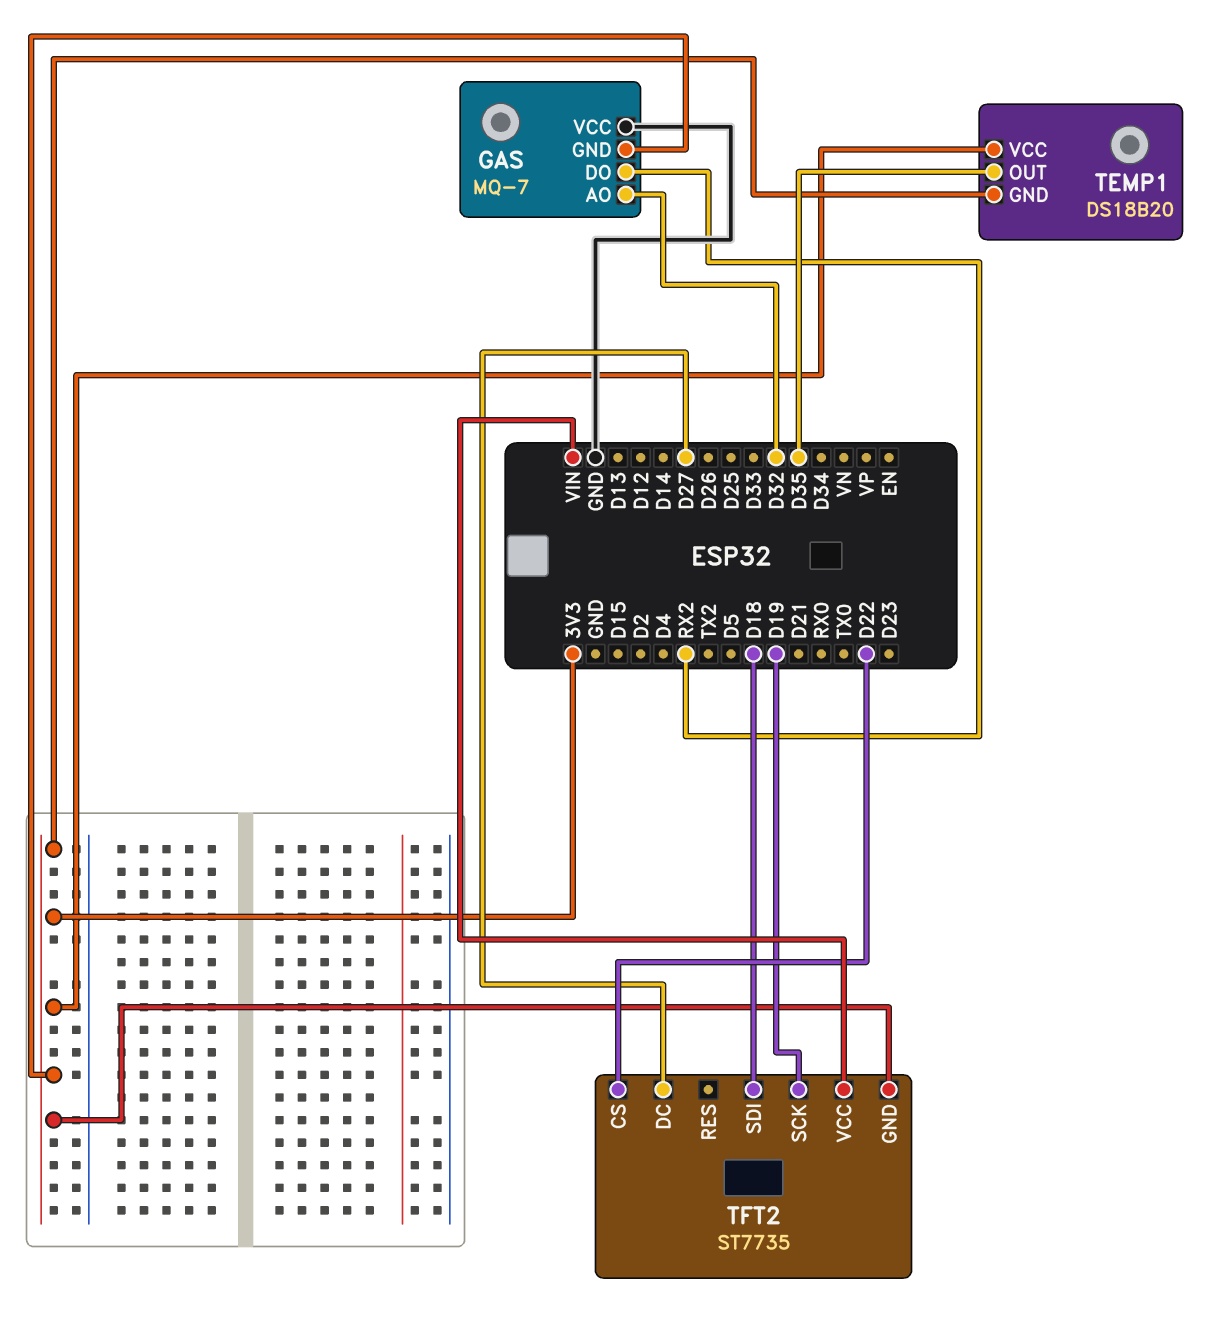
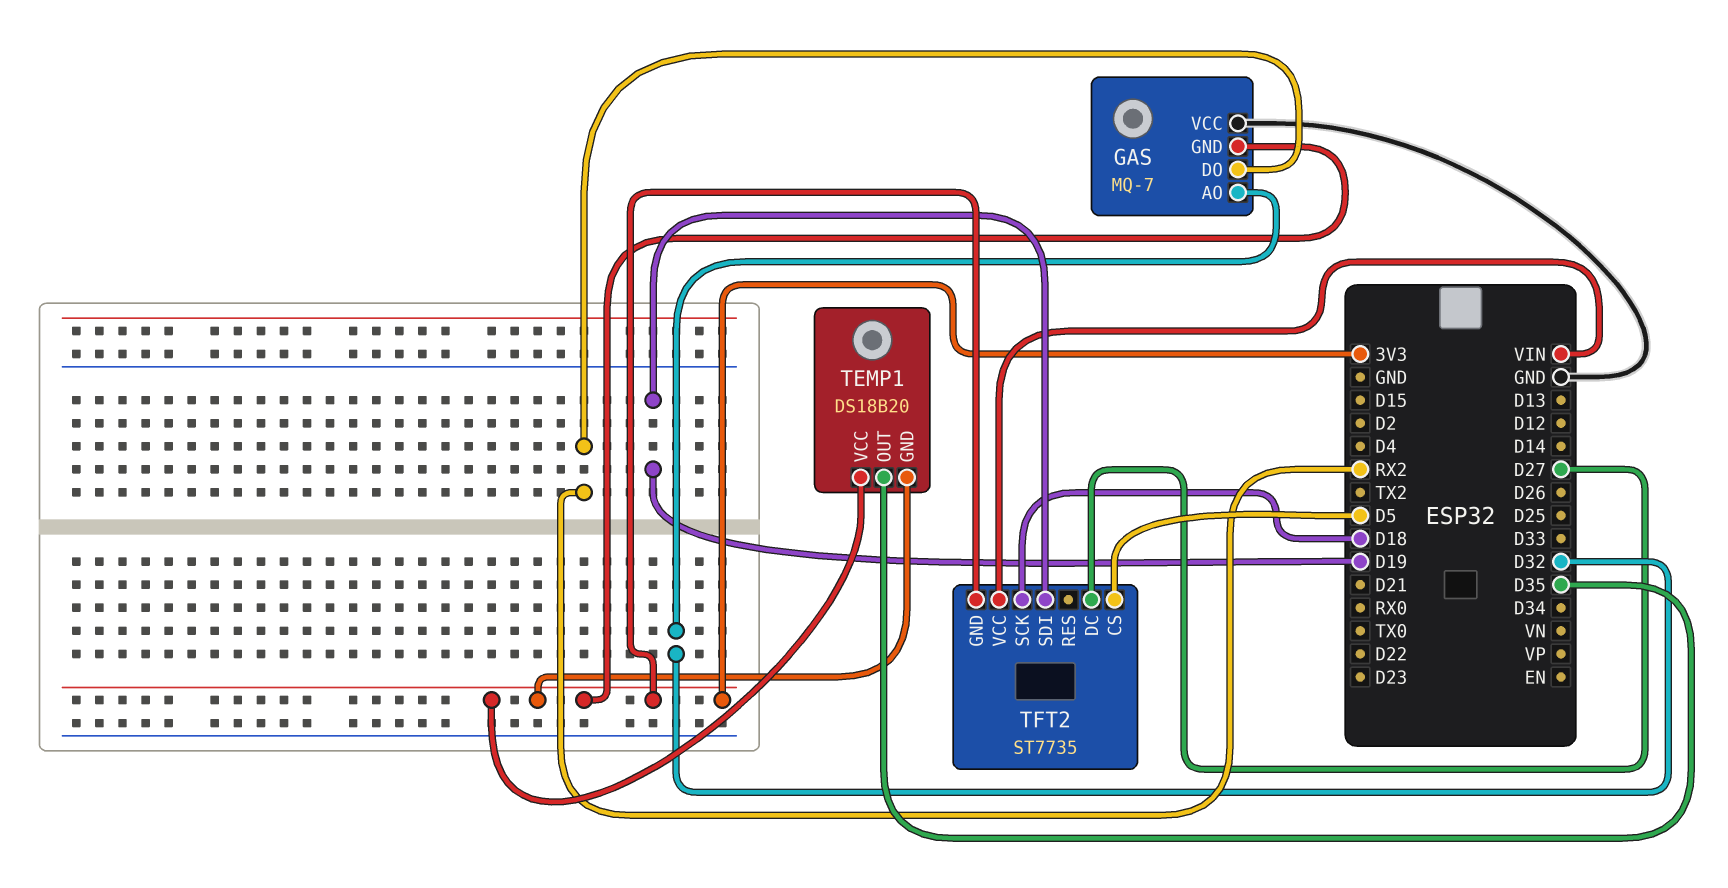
TFT2 pin CS: D22 -> D5
TFT2 pin SCK: D19 -> D18
TFT2 pin SDI: D18 -> D19

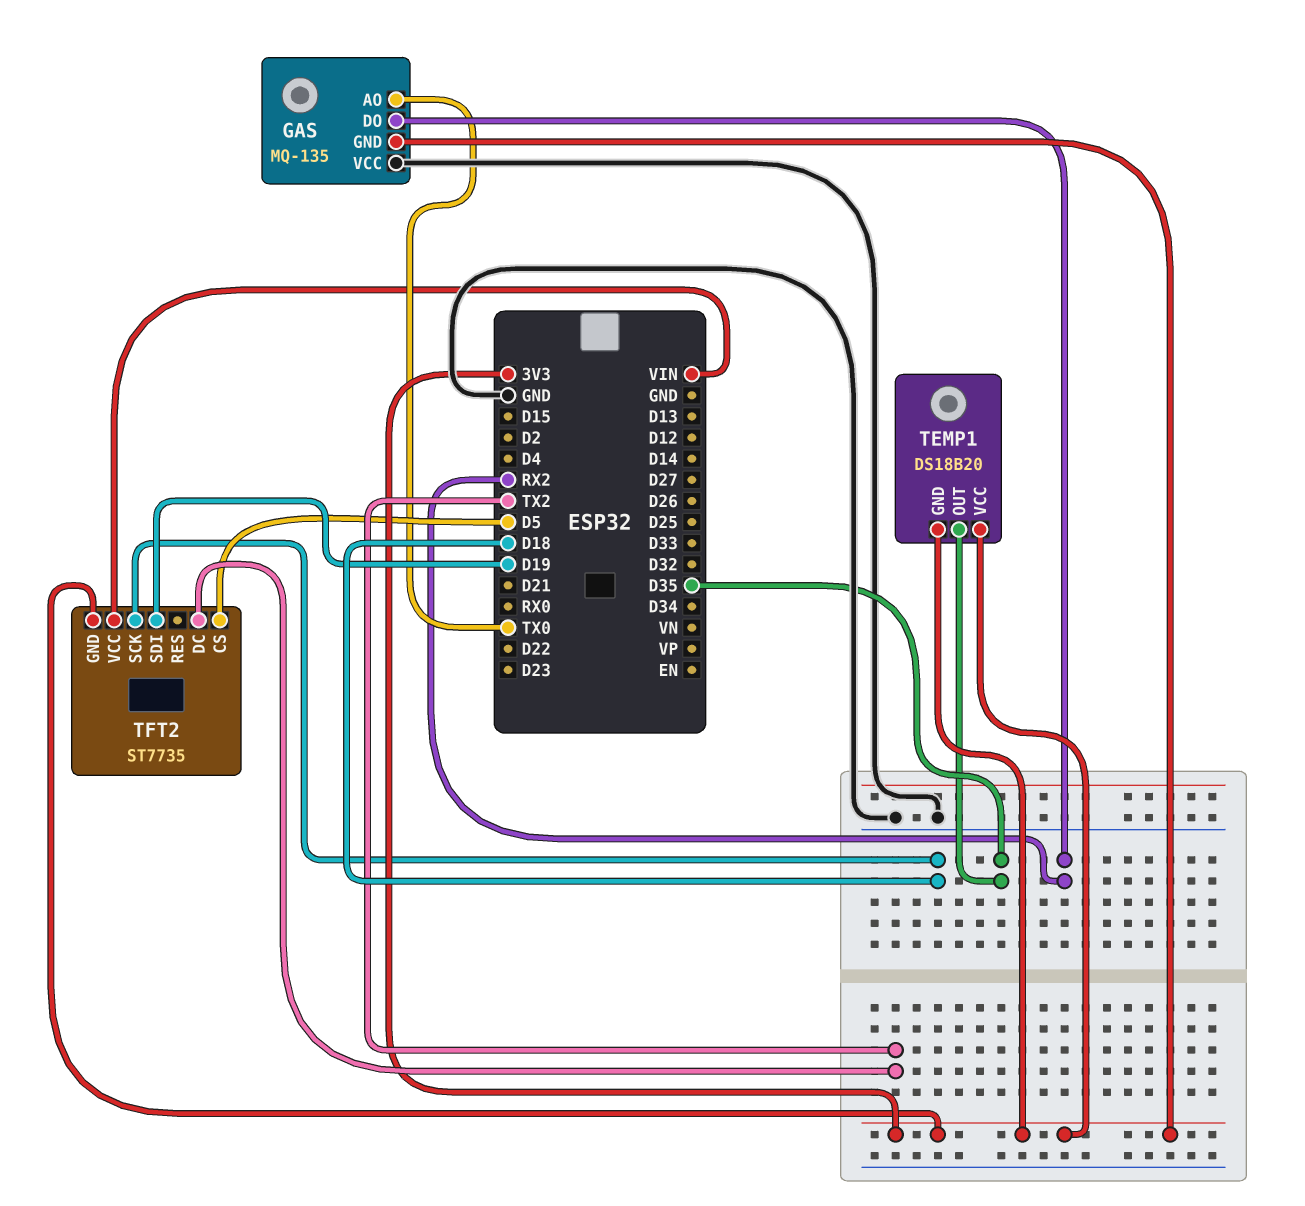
GAS: MQ-7 -> MQ-135
GAS pin AO: D32 -> TX0
TFT2 pin DC: D27 -> TX2

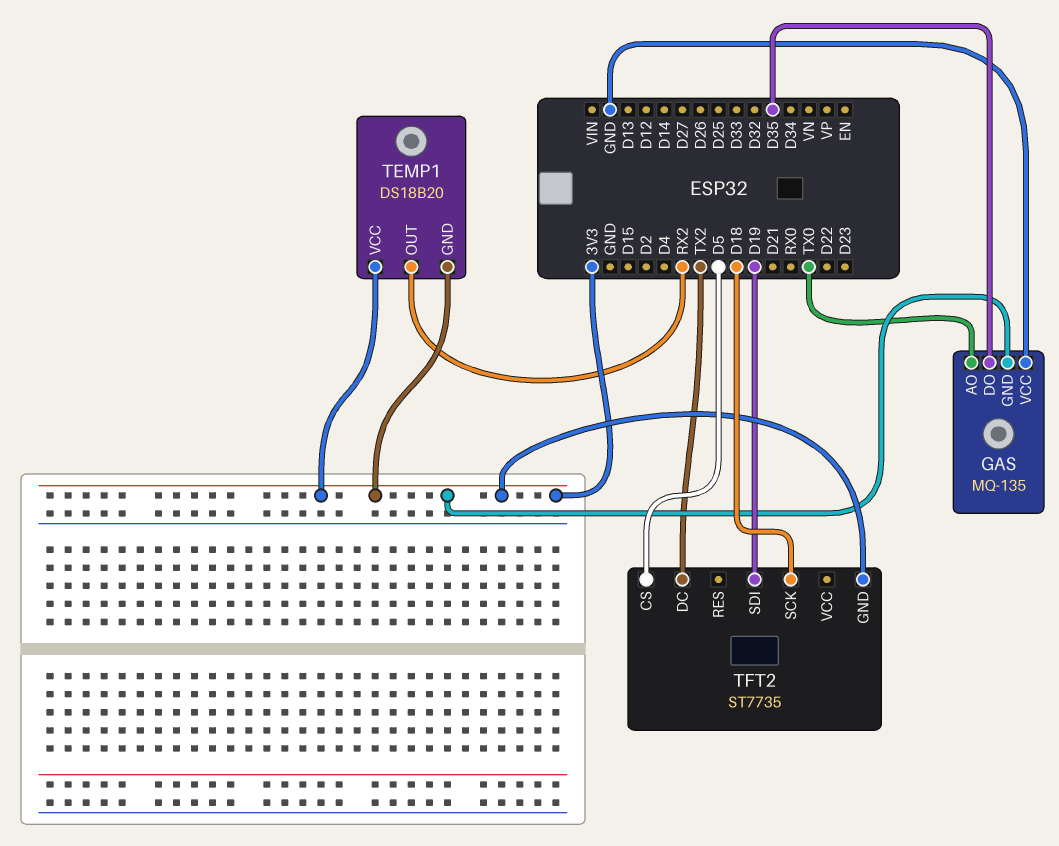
GAS pin DO: RX2 -> D35
TEMP1 pin OUT: D35 -> RX2
TFT2 pin VCC: VIN -> none

